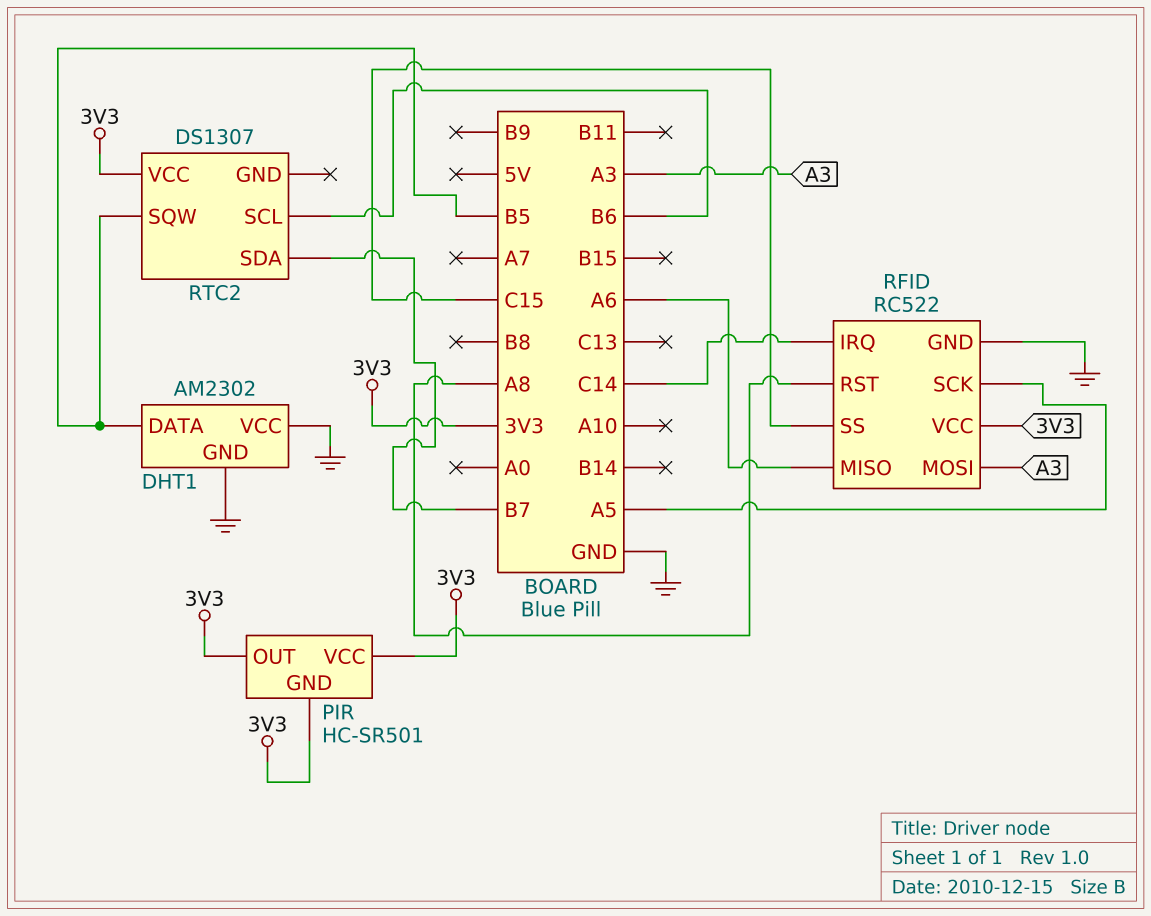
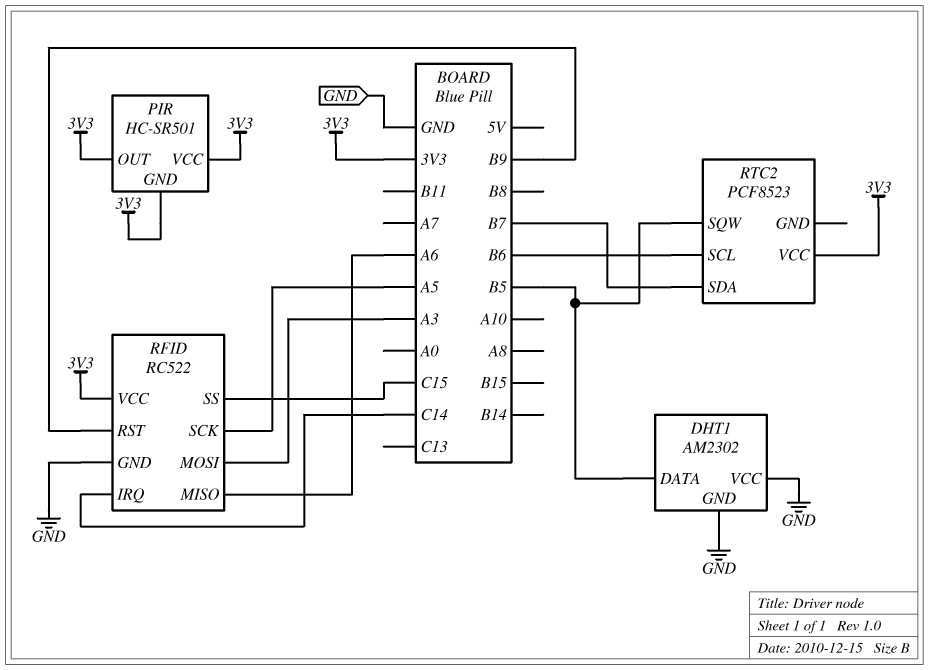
RFID pin RST: A8 -> B9
RTC2: DS1307 -> PCF8523

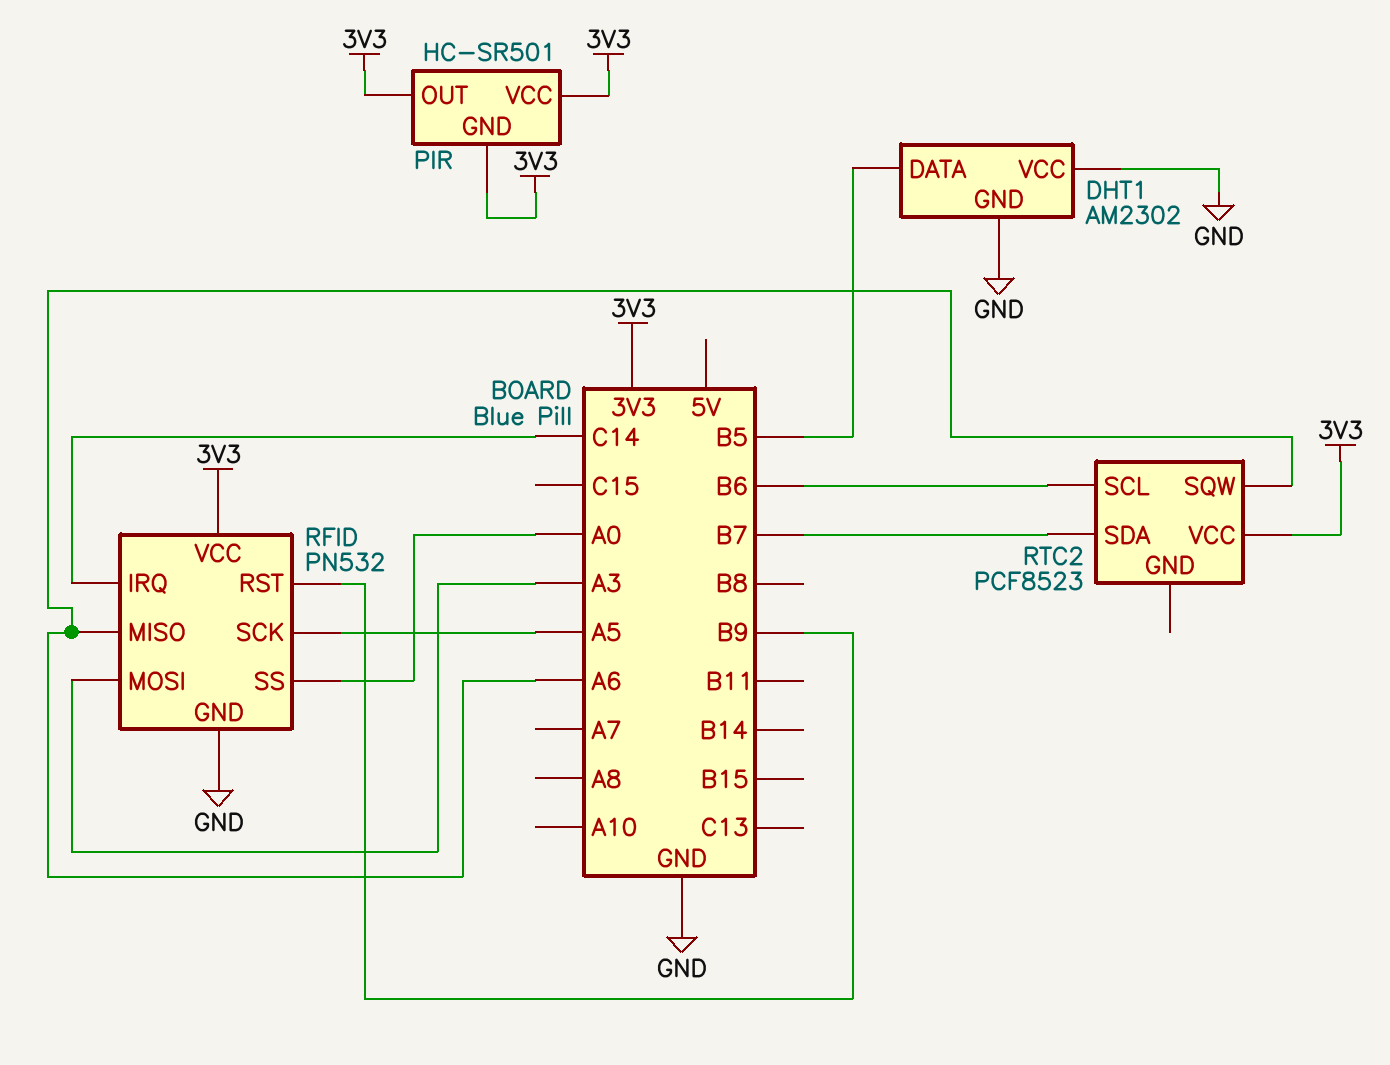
RFID: RC522 -> PN532
RFID pin SS: C15 -> A0
RTC2 pin SQW: B5 -> A6

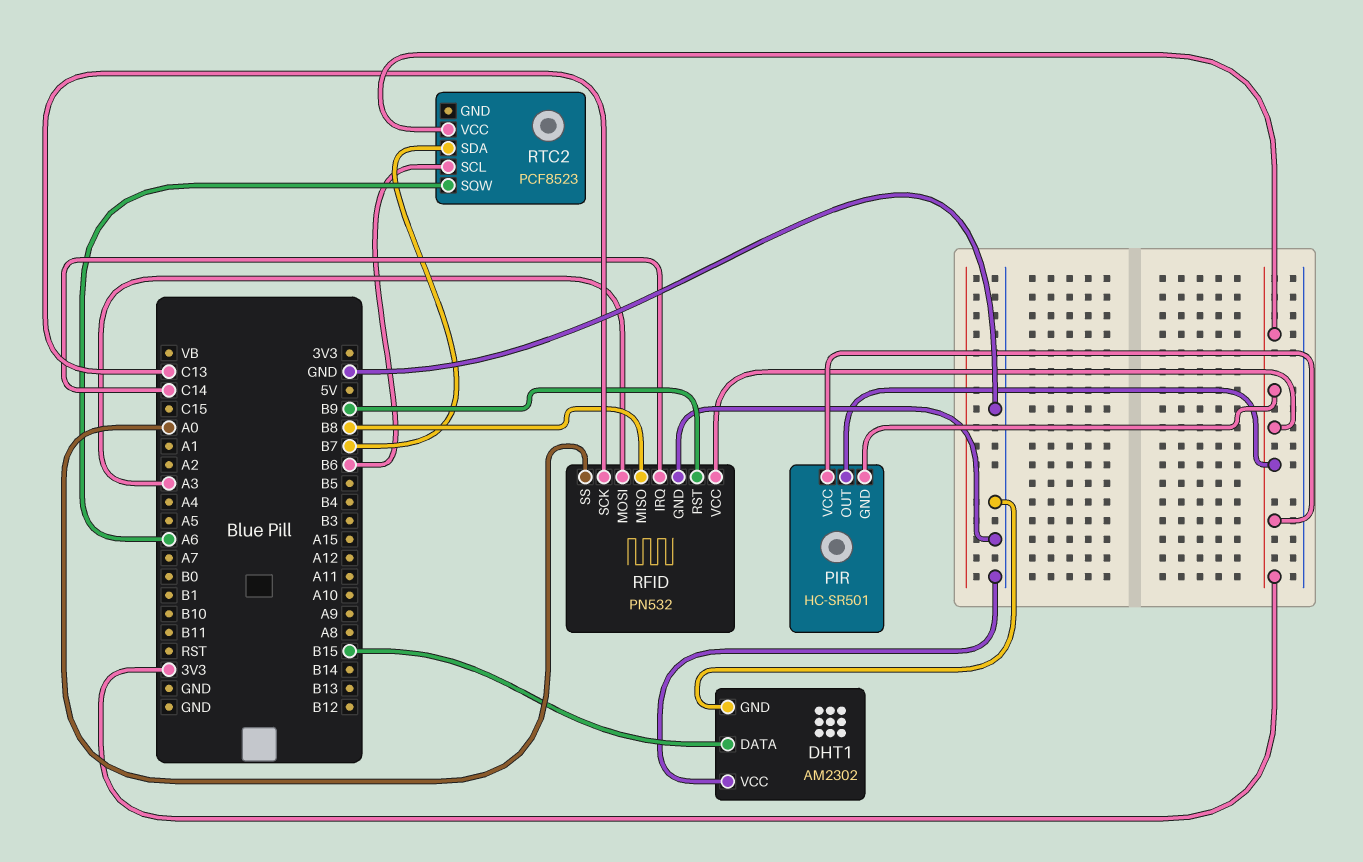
DHT1 pin DATA: B5 -> B15
RFID pin MISO: A6 -> B8
RFID pin SCK: A5 -> C13

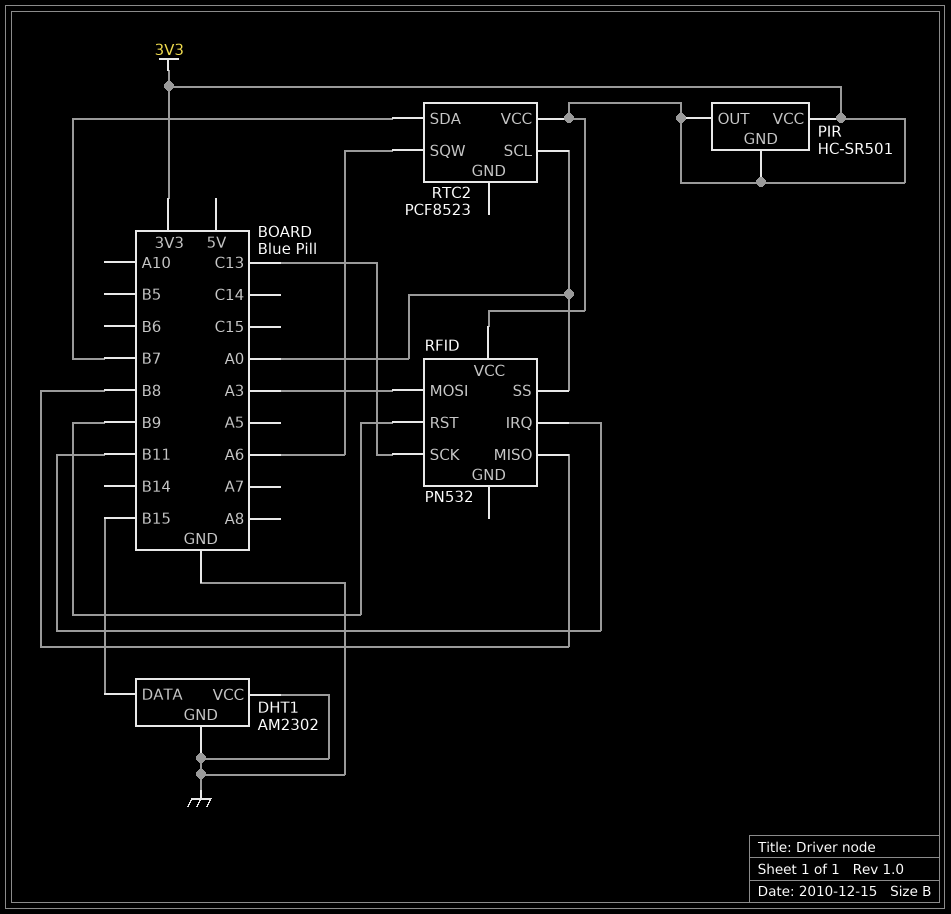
RFID pin GND: GND -> none
RFID pin IRQ: C14 -> B11
RTC2 pin SCL: B6 -> A0

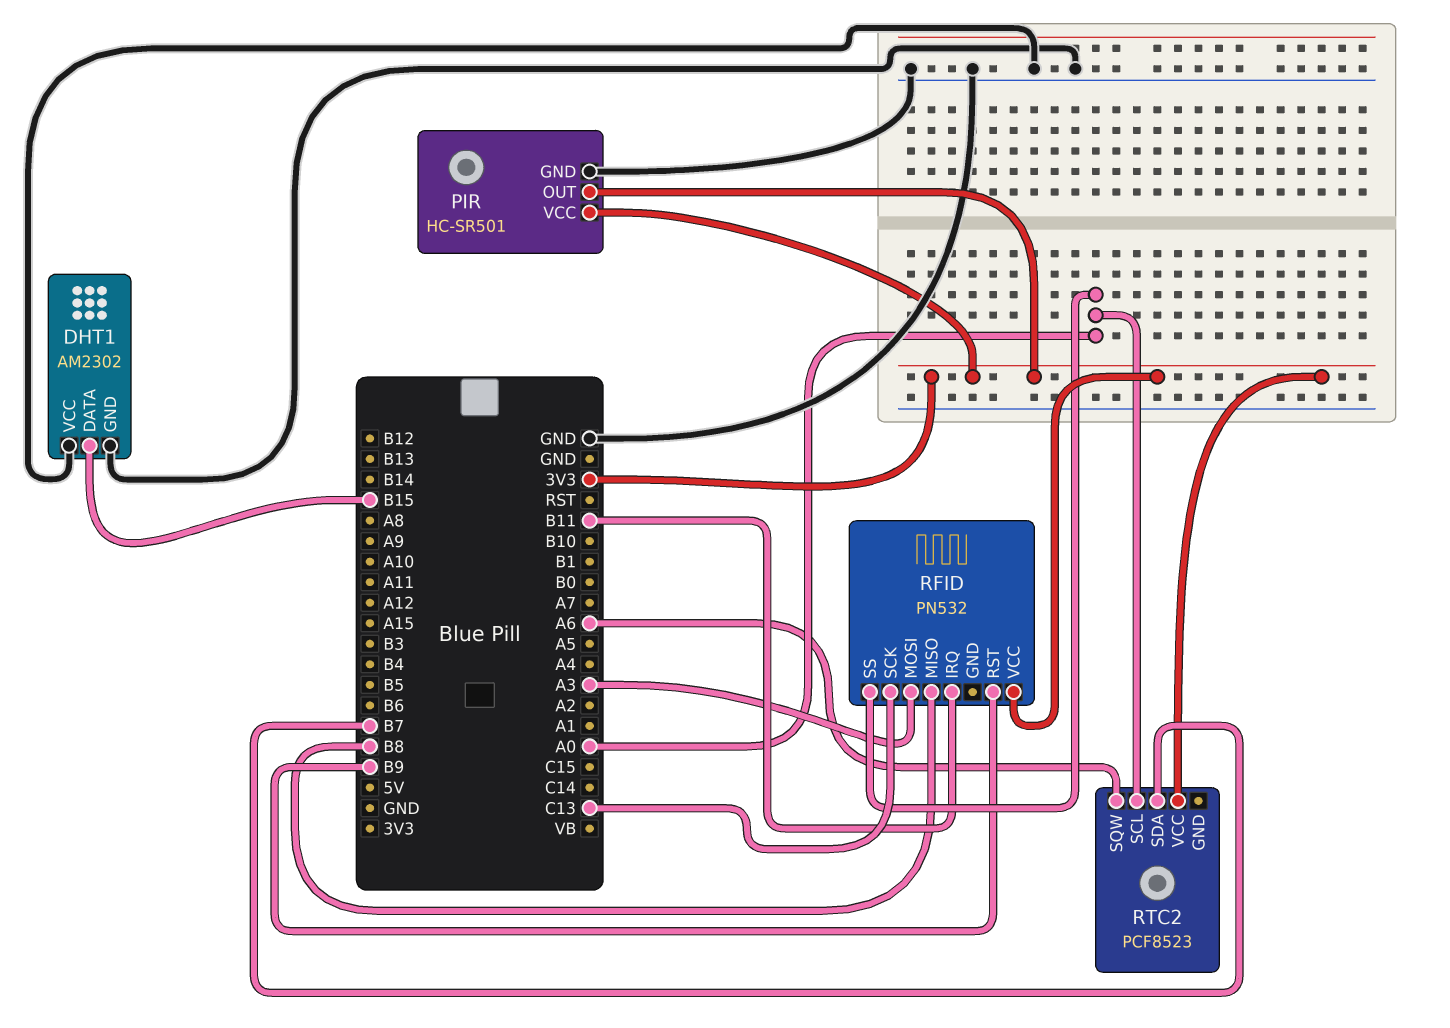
PIR pin GND: 3V3 -> GND

